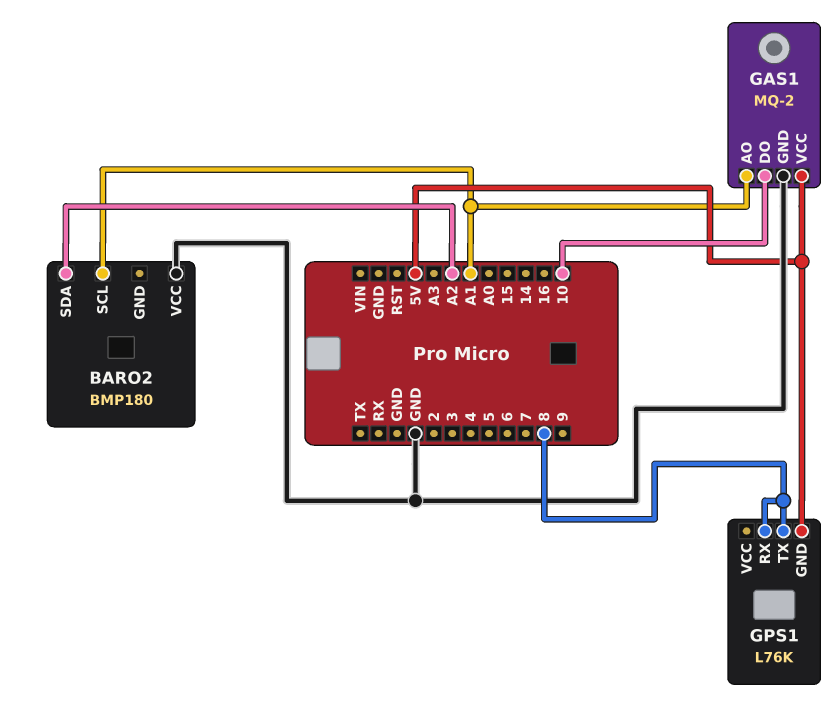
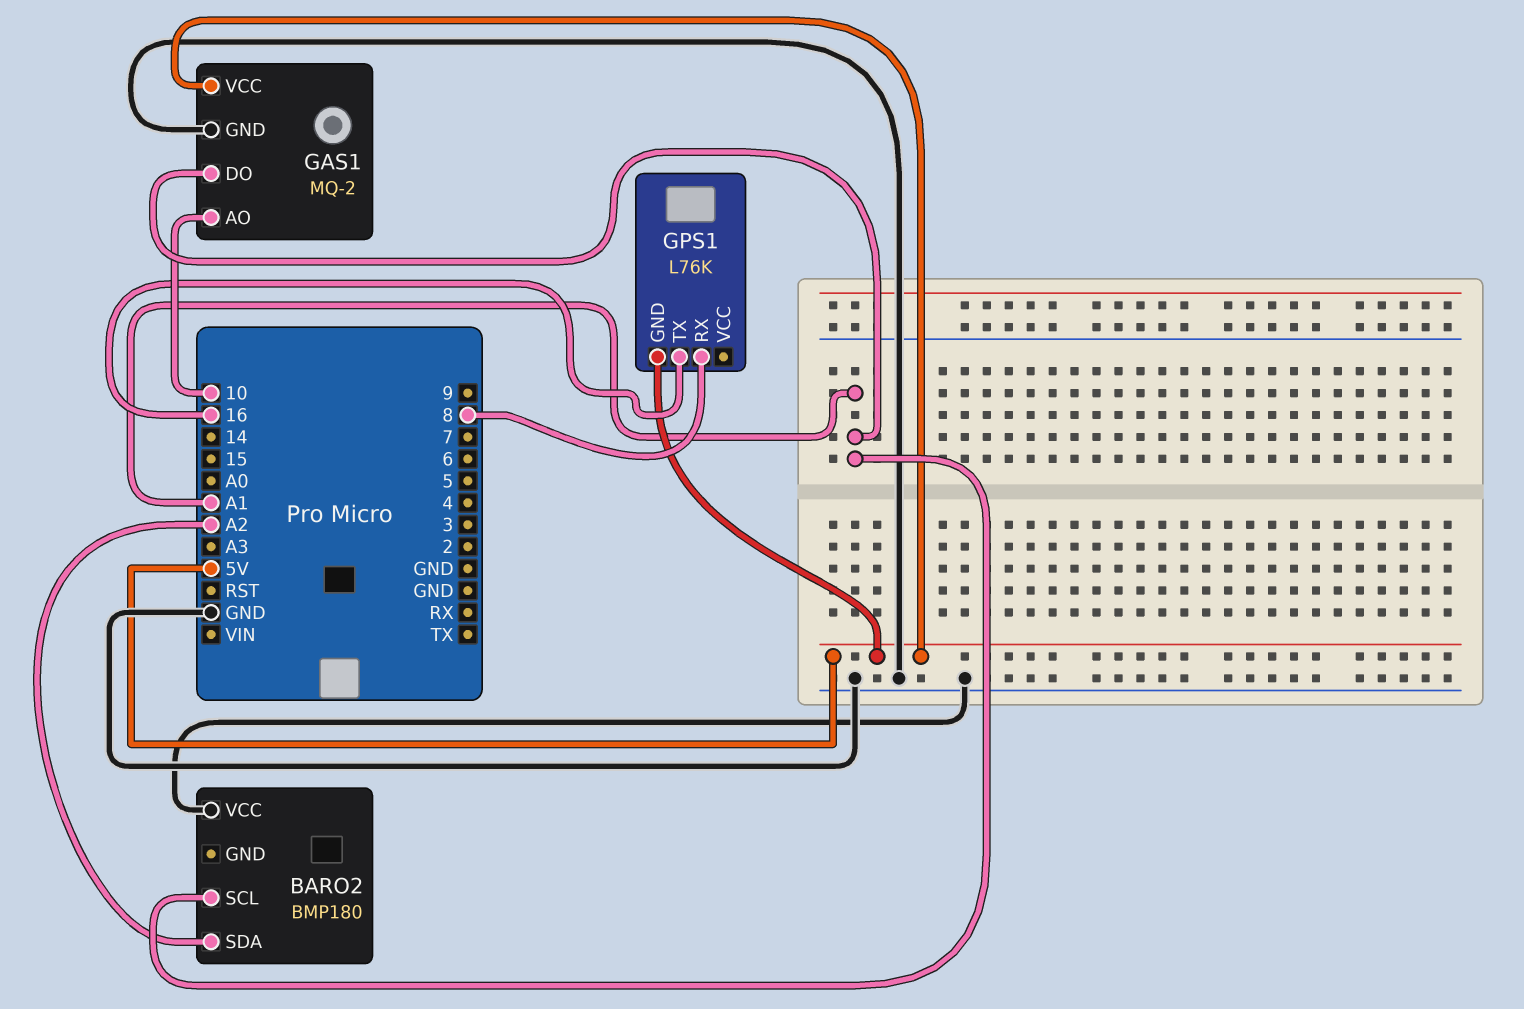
GAS1 pin AO: A1 -> 10
GAS1 pin DO: 10 -> A1
GPS1 pin TX: 8 -> 16

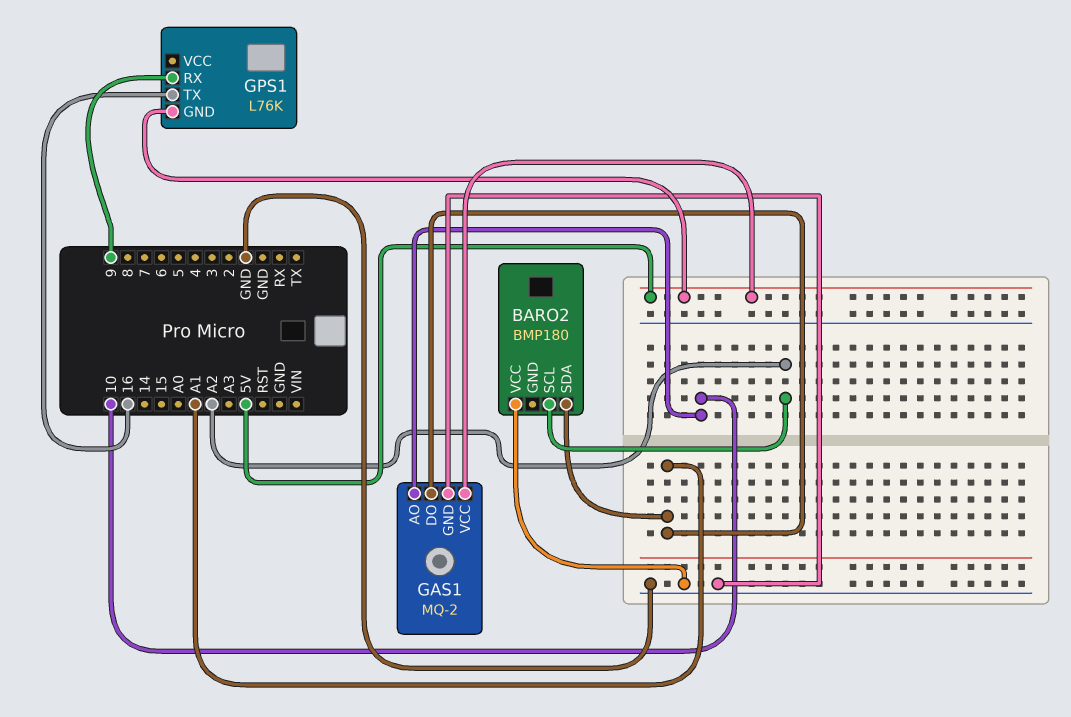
BARO2 pin SCL: A1 -> A2
BARO2 pin SDA: A2 -> A1
GPS1 pin RX: 8 -> 9

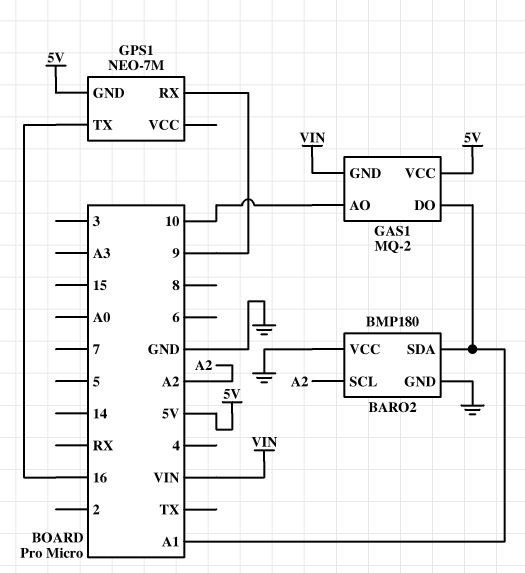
BARO2 pin GND: none -> GND
GAS1 pin GND: GND -> VIN
GPS1: L76K -> NEO-7M

